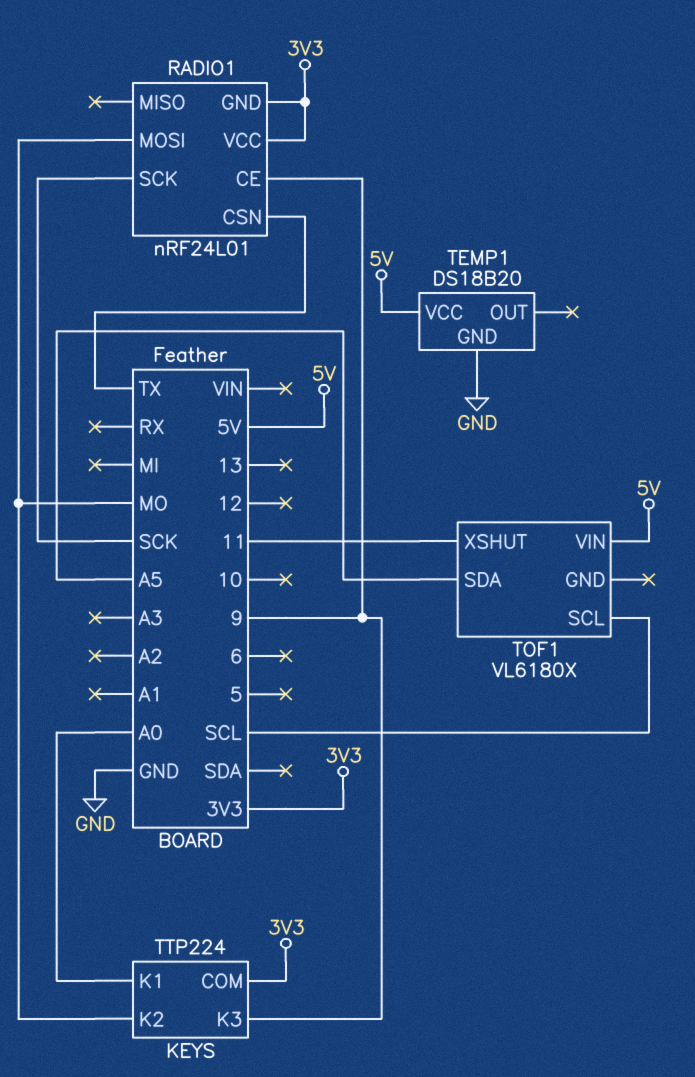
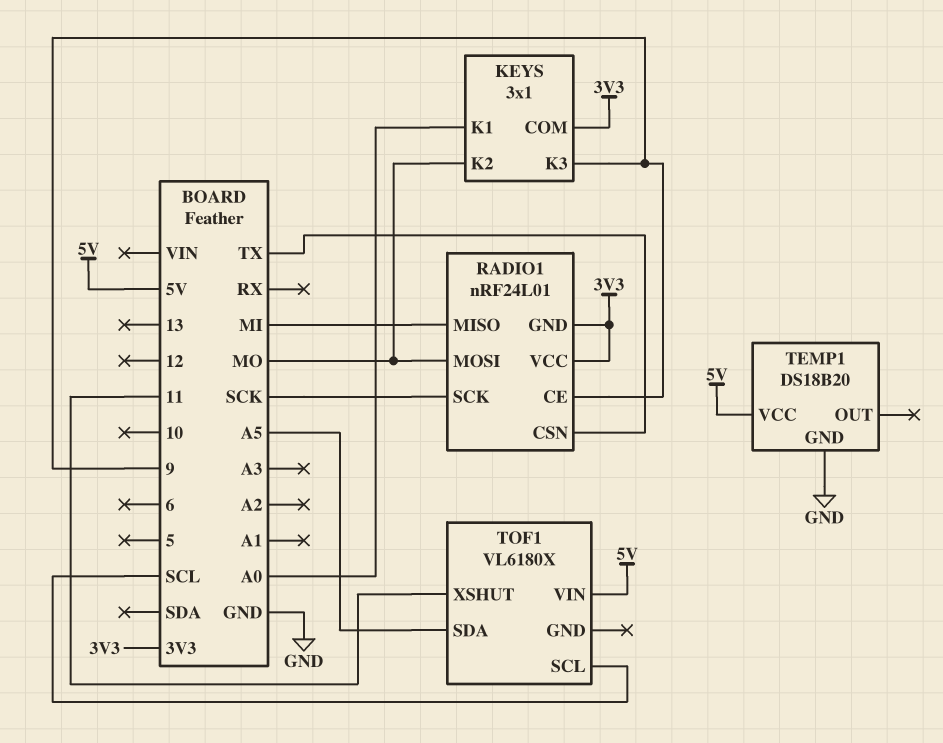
KEYS: TTP224 -> 3x1
RADIO1 pin MISO: none -> MI

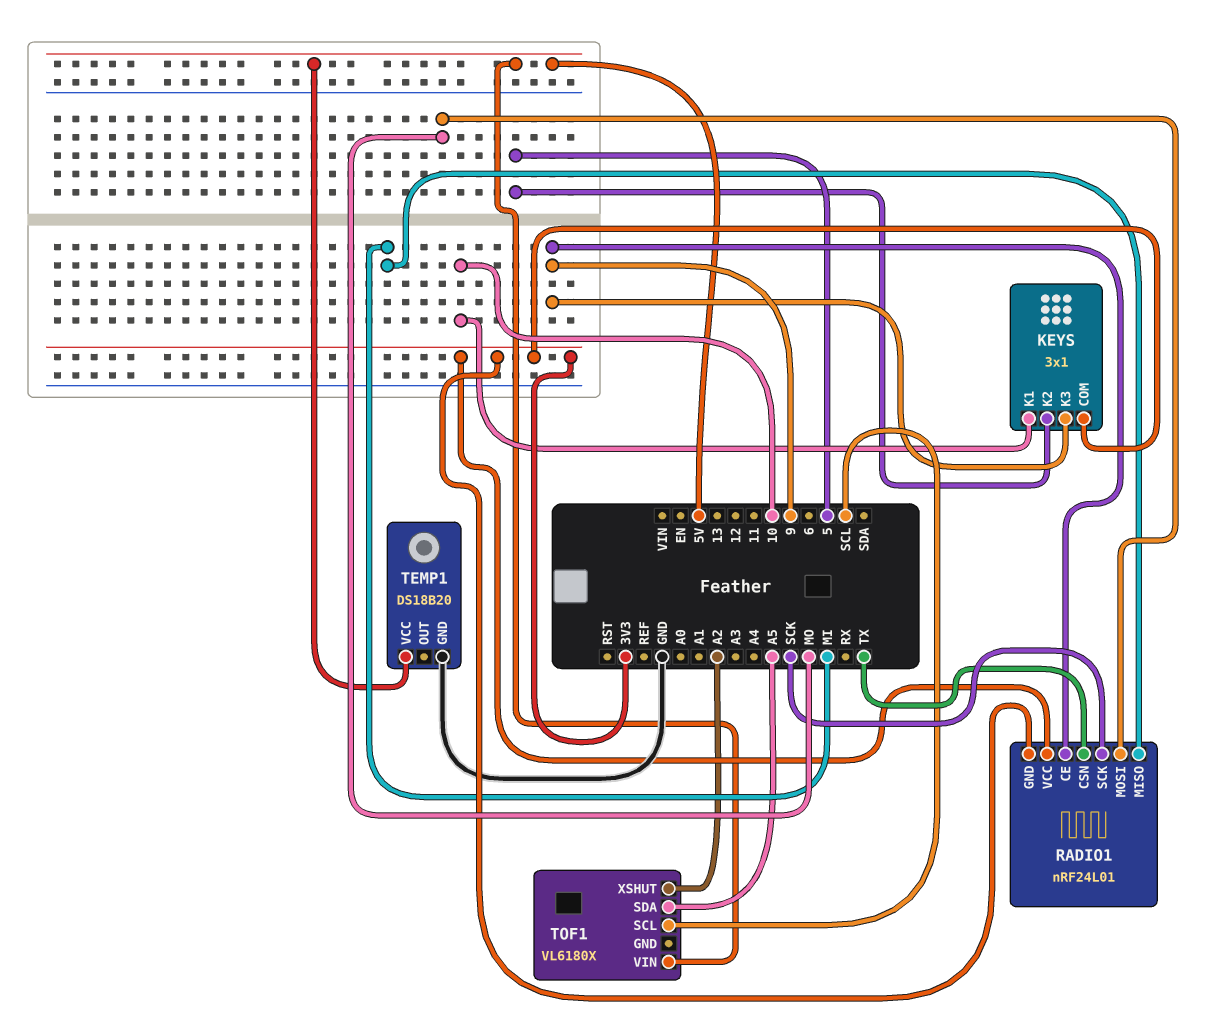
KEYS pin K1: A0 -> 10
KEYS pin K2: MO -> 5
TOF1 pin XSHUT: 11 -> A2

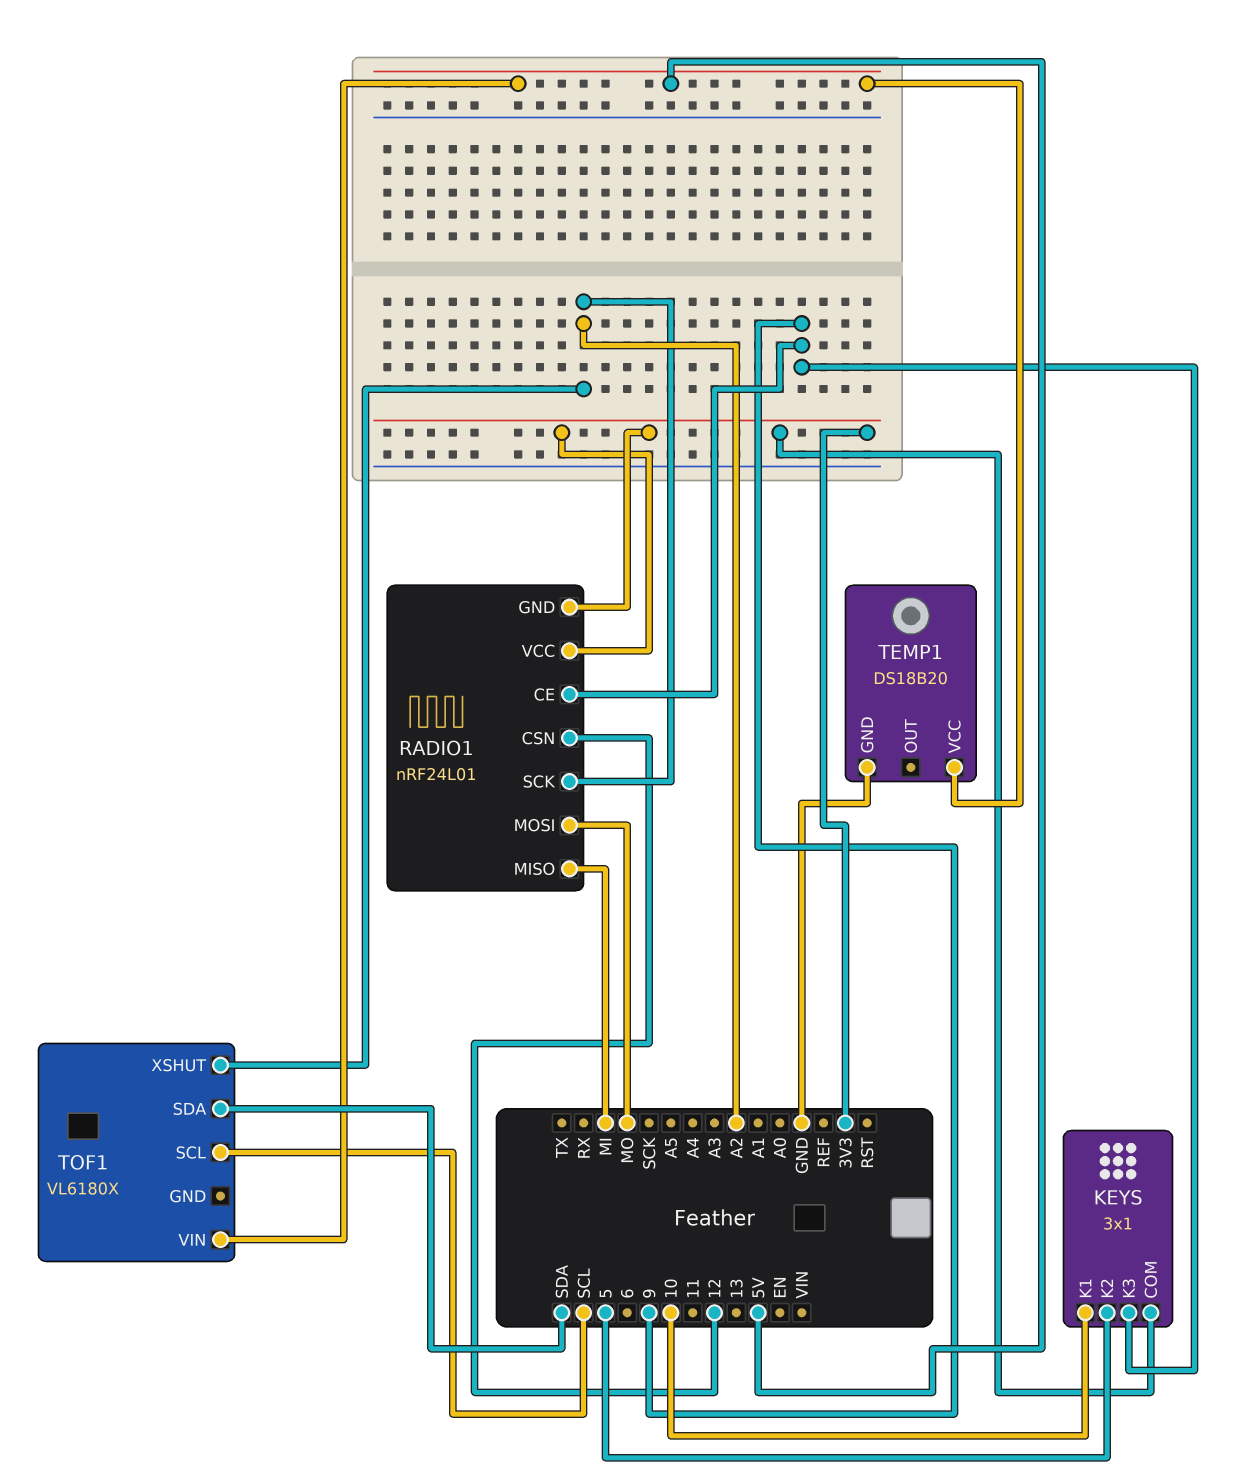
RADIO1 pin CSN: TX -> 12
RADIO1 pin SCK: SCK -> A2
TOF1 pin SDA: A5 -> SDA

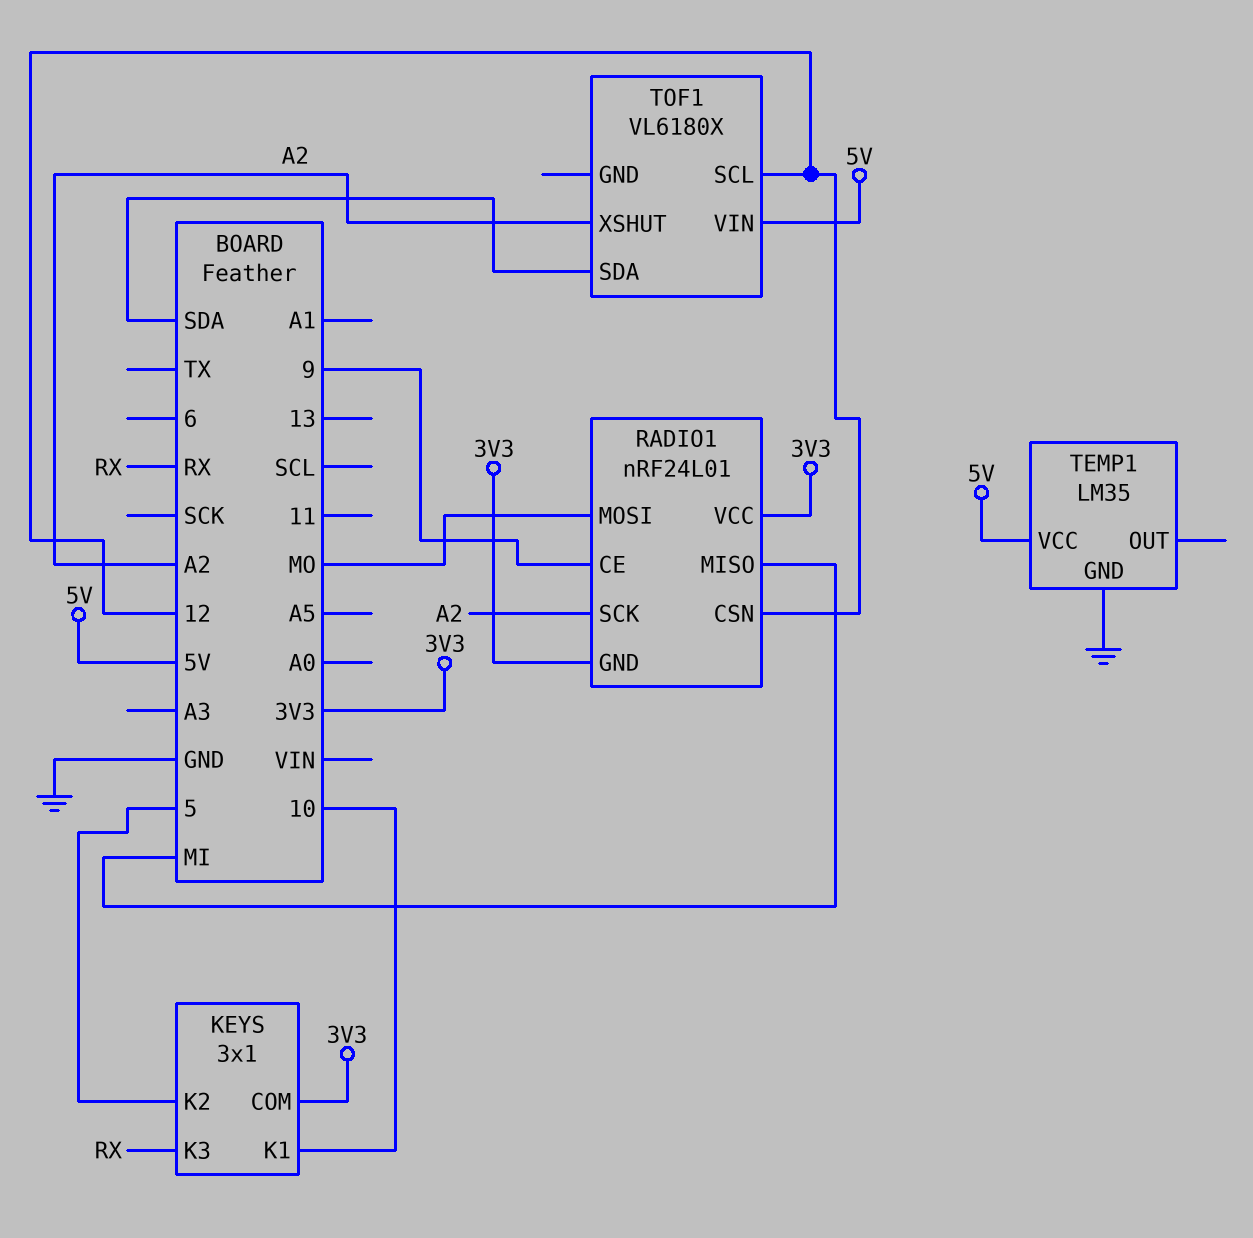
KEYS pin K3: 9 -> RX
TEMP1: DS18B20 -> LM35
TOF1 pin SCL: SCL -> 12

